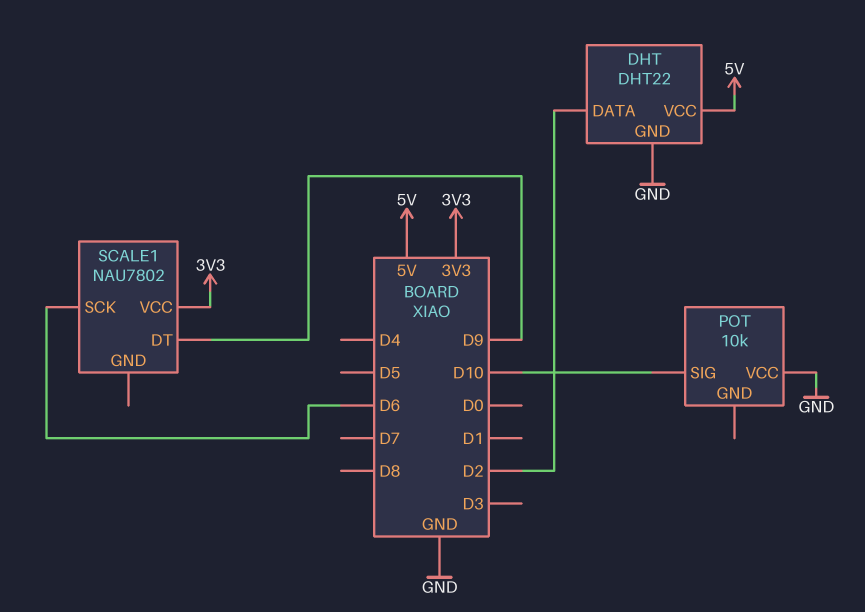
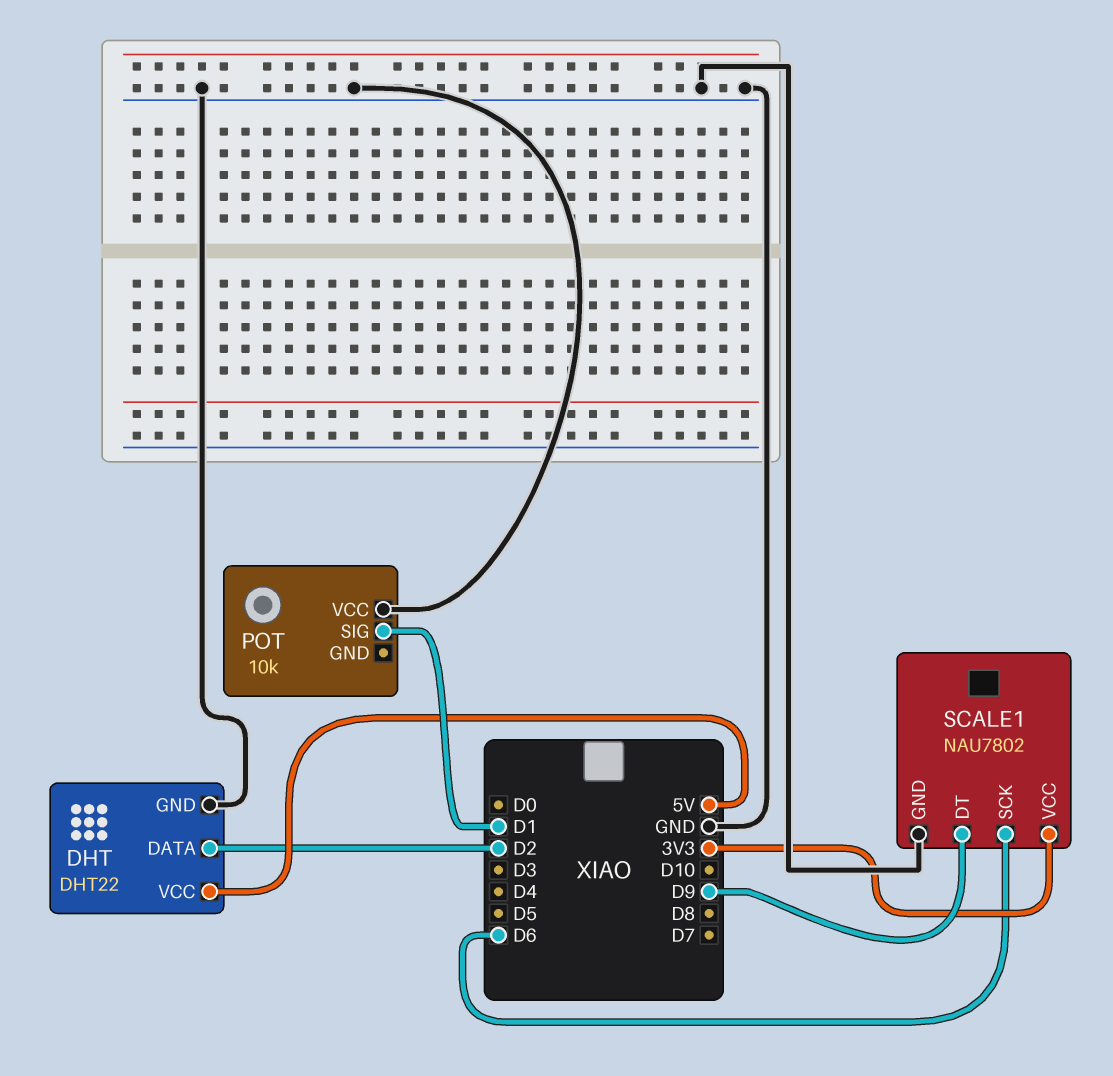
POT pin SIG: D10 -> D1
SCALE1 pin GND: none -> GND

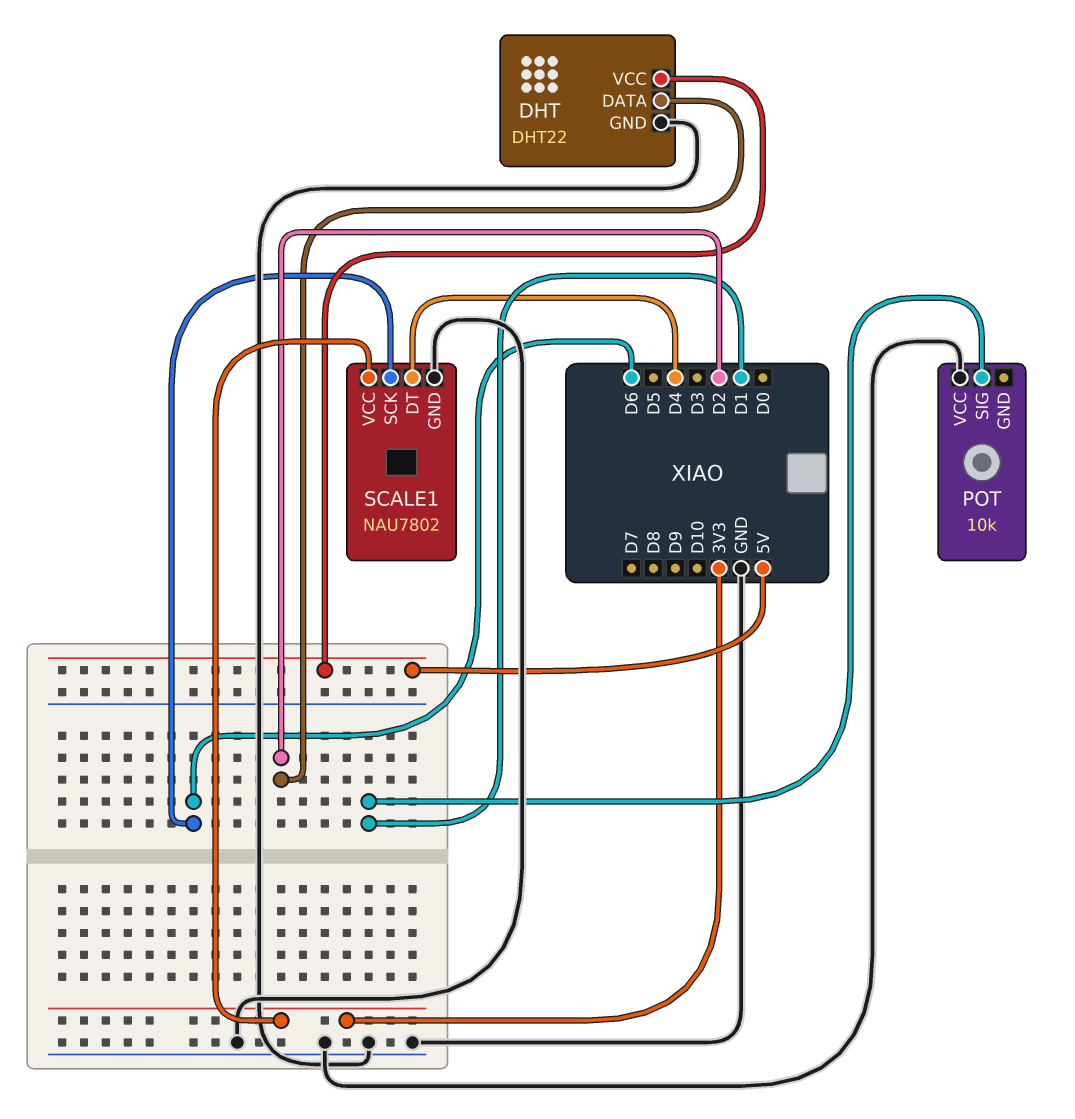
SCALE1 pin DT: D9 -> D4

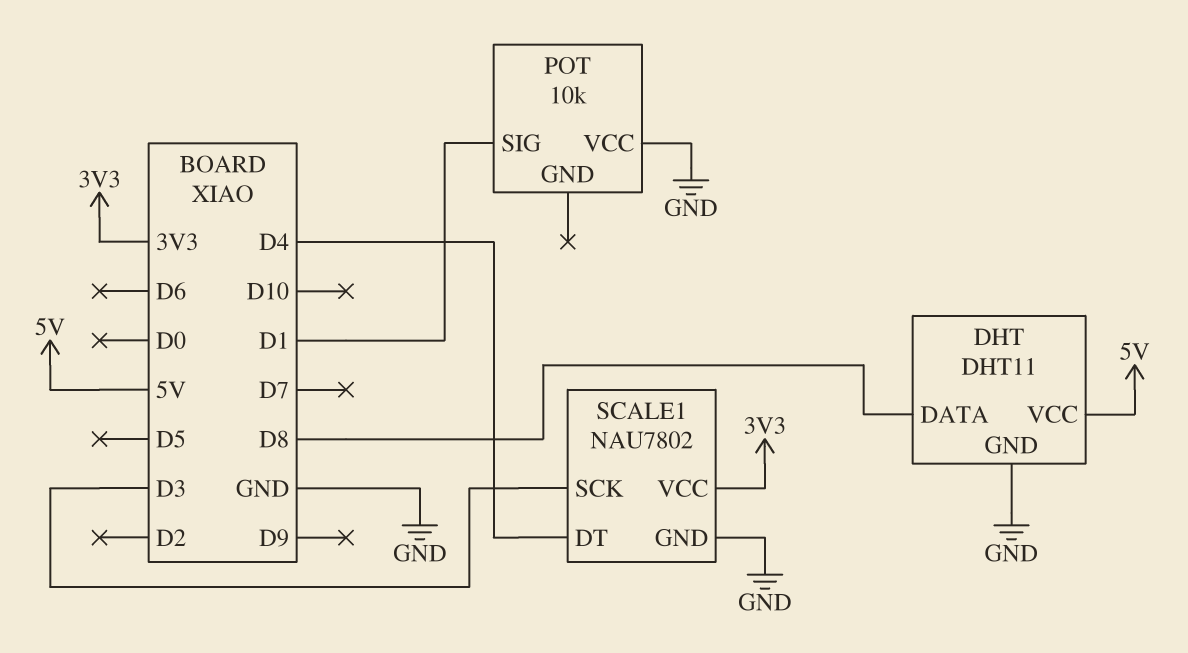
DHT: DHT22 -> DHT11
DHT pin DATA: D2 -> D8
SCALE1 pin SCK: D6 -> D3

